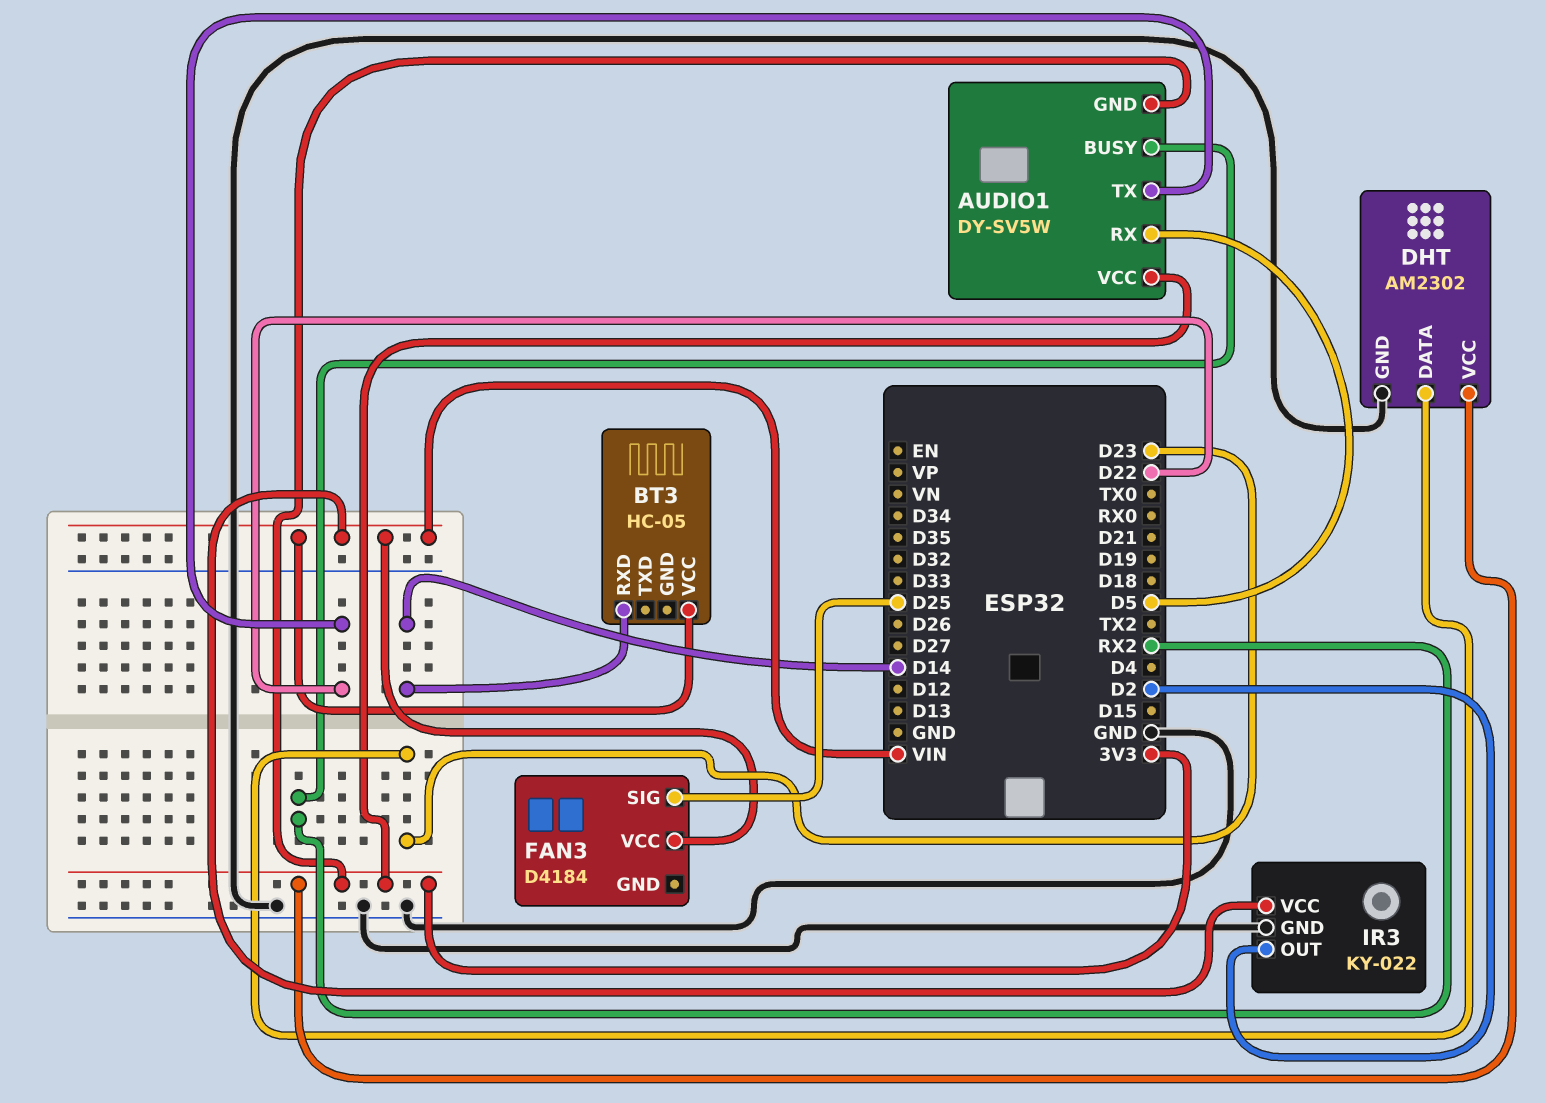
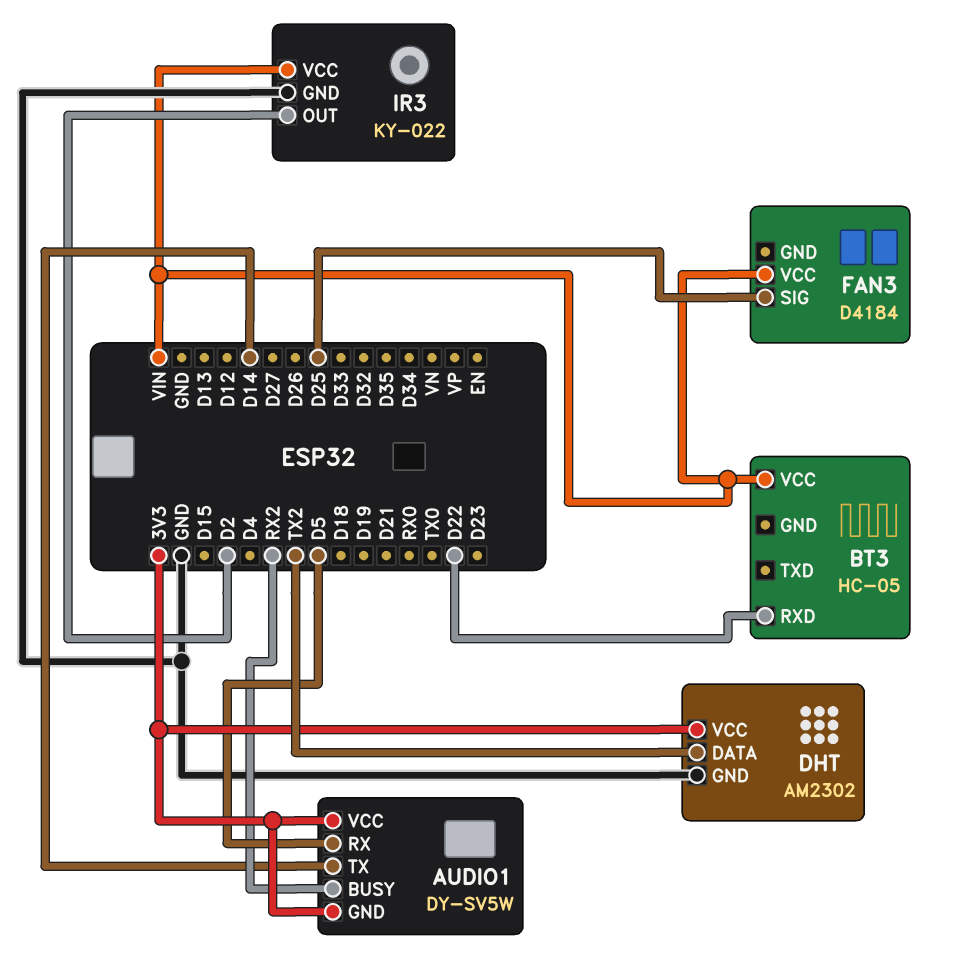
AUDIO1 pin TX: D22 -> D14
BT3 pin RXD: D14 -> D22
DHT pin DATA: D23 -> TX2

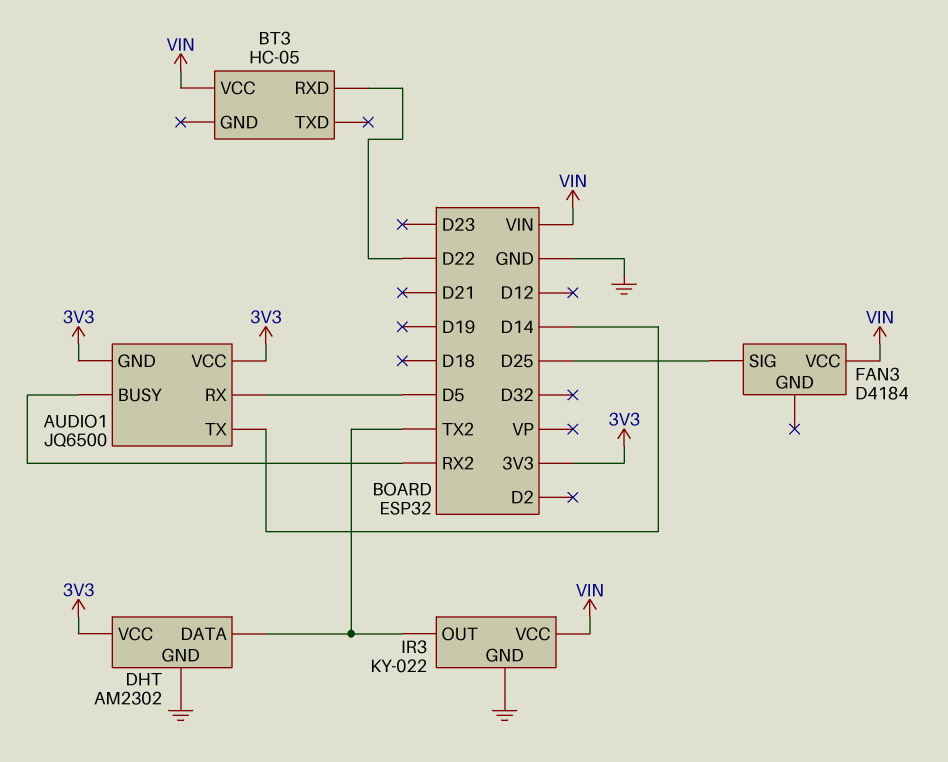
AUDIO1: DY-SV5W -> JQ6500
IR3 pin OUT: D2 -> TX2

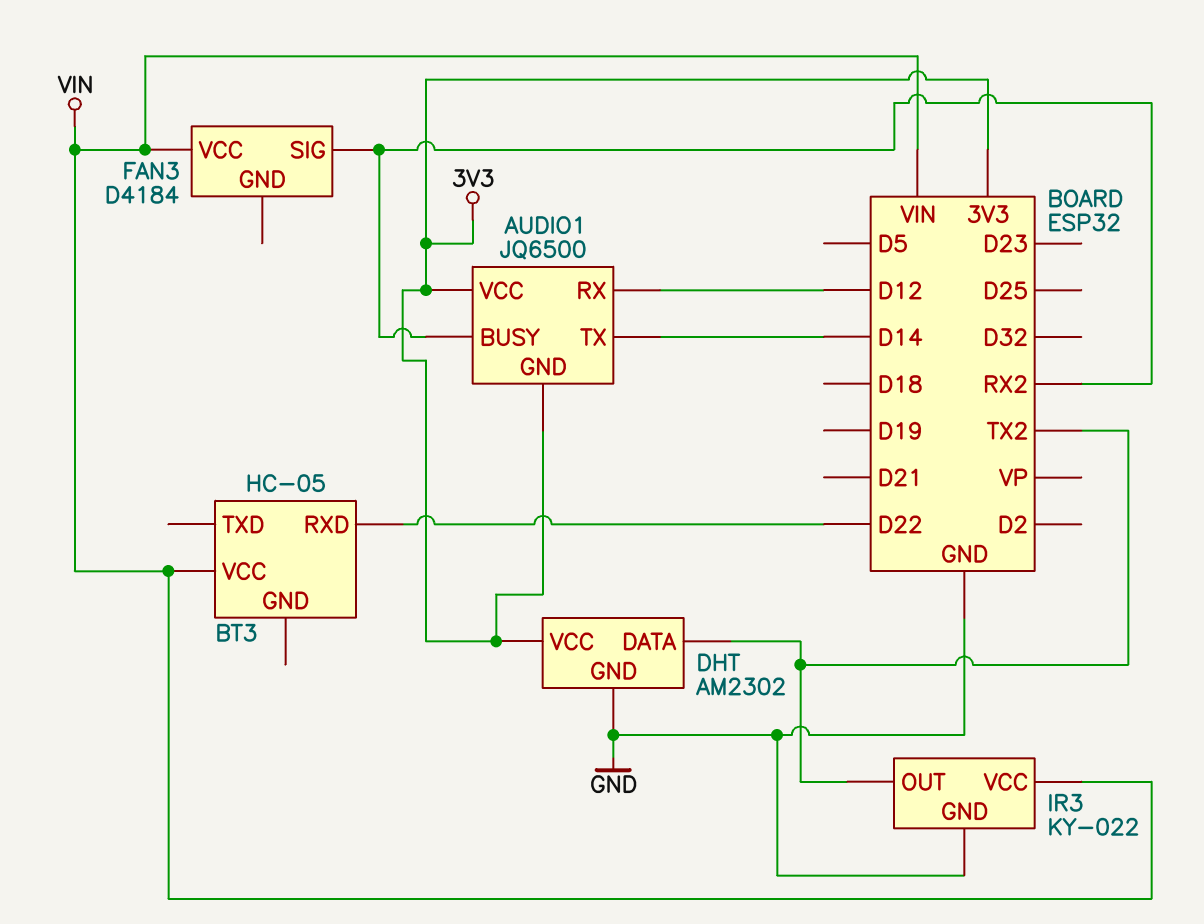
AUDIO1 pin RX: D5 -> D12
FAN3 pin SIG: D25 -> RX2

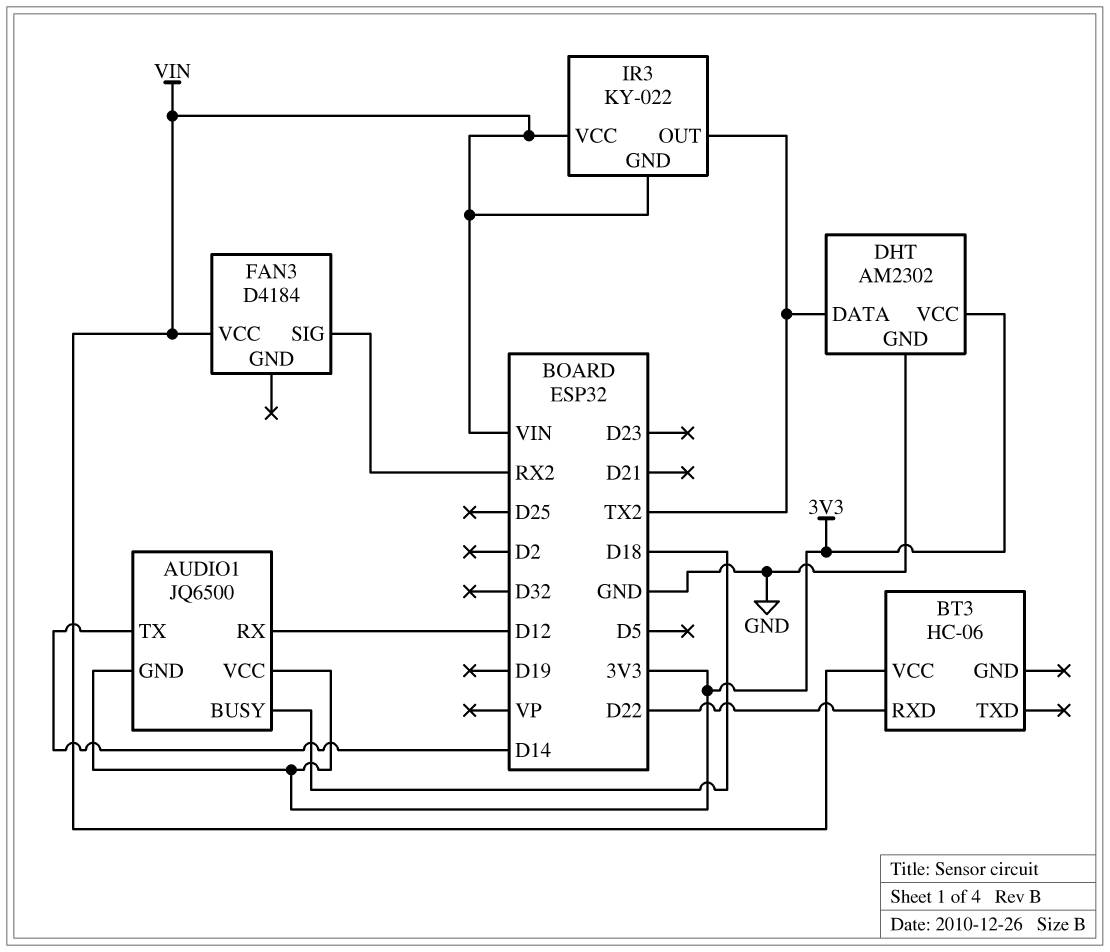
AUDIO1 pin BUSY: RX2 -> D18
BT3: HC-05 -> HC-06
IR3 pin GND: GND -> VIN

